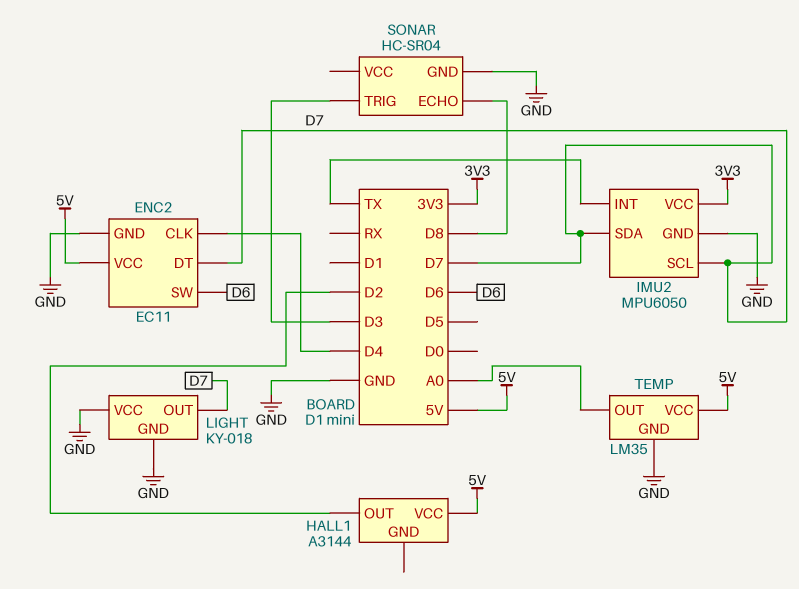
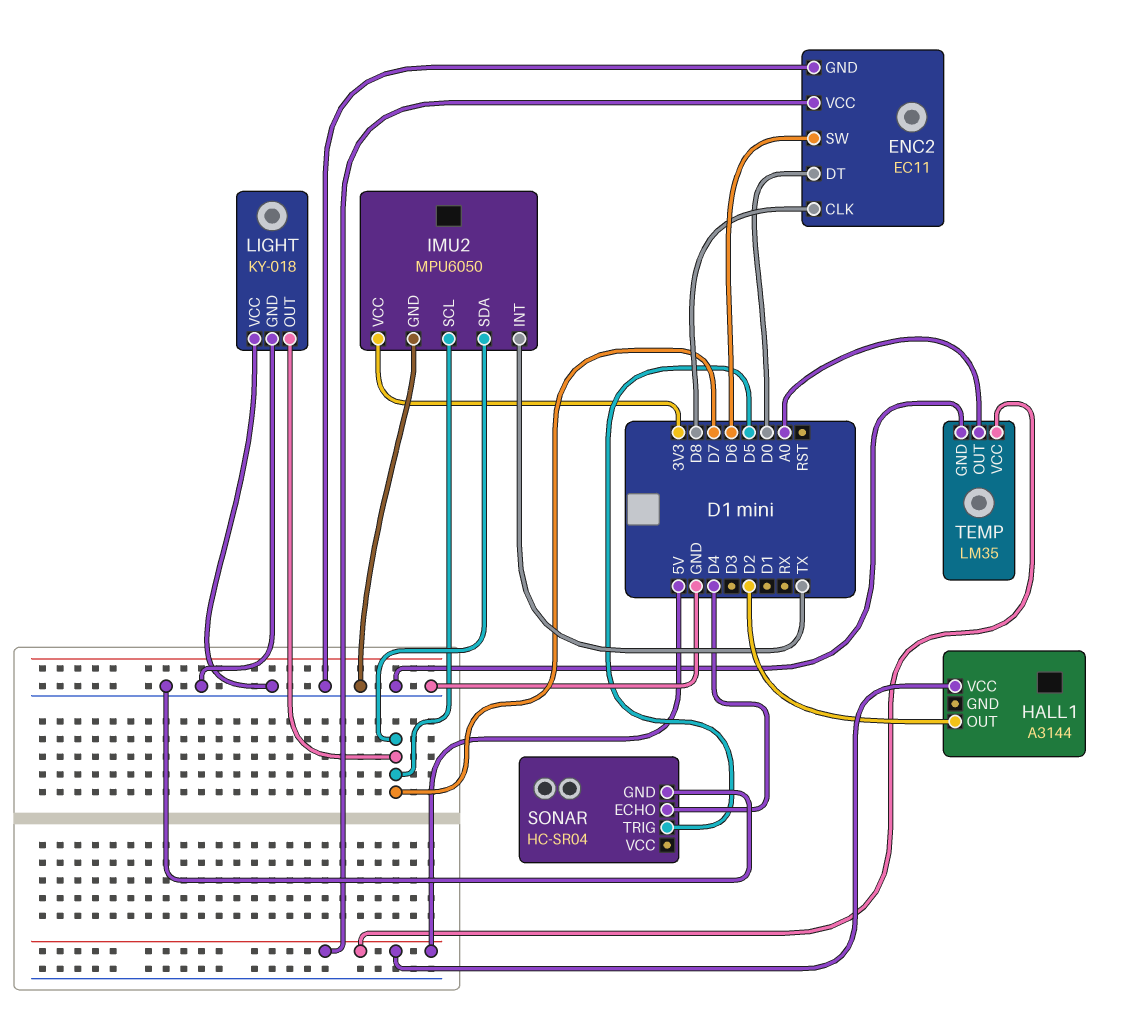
ENC2 pin CLK: D4 -> D8
ENC2 pin DT: D7 -> D0
SONAR pin ECHO: D8 -> D4
SONAR pin TRIG: D3 -> D5

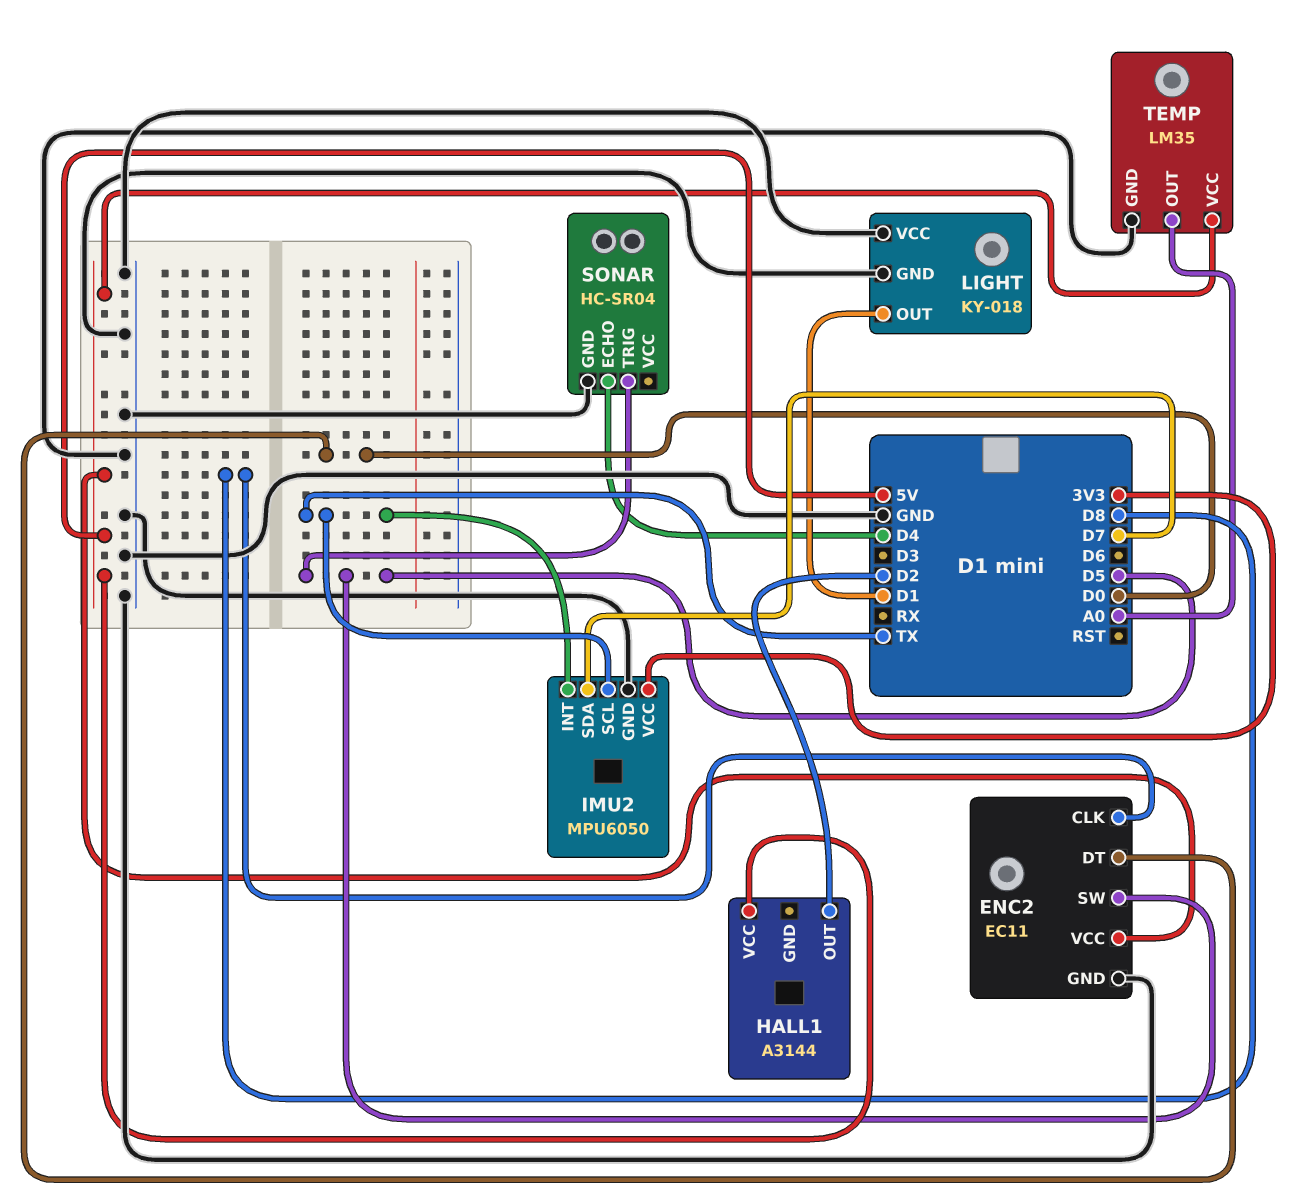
ENC2 pin SW: D6 -> D5
IMU2 pin SCL: D7 -> TX
LIGHT pin OUT: D7 -> D1

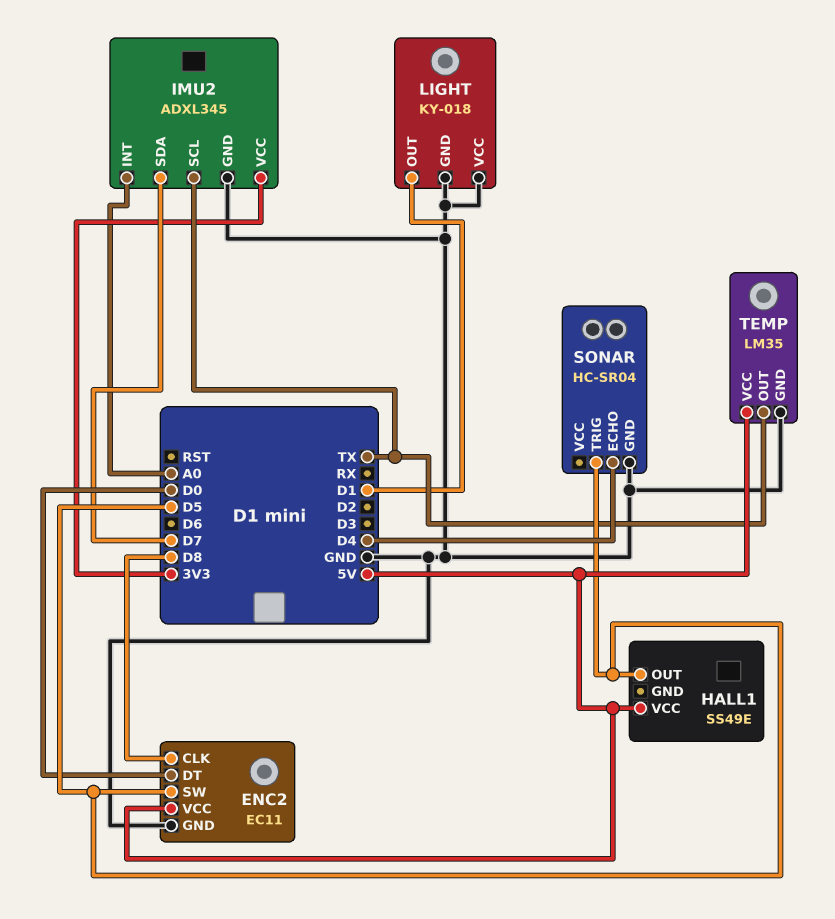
HALL1: A3144 -> SS49E
HALL1 pin OUT: D2 -> D5
IMU2: MPU6050 -> ADXL345
IMU2 pin INT: TX -> A0
TEMP pin OUT: A0 -> TX

